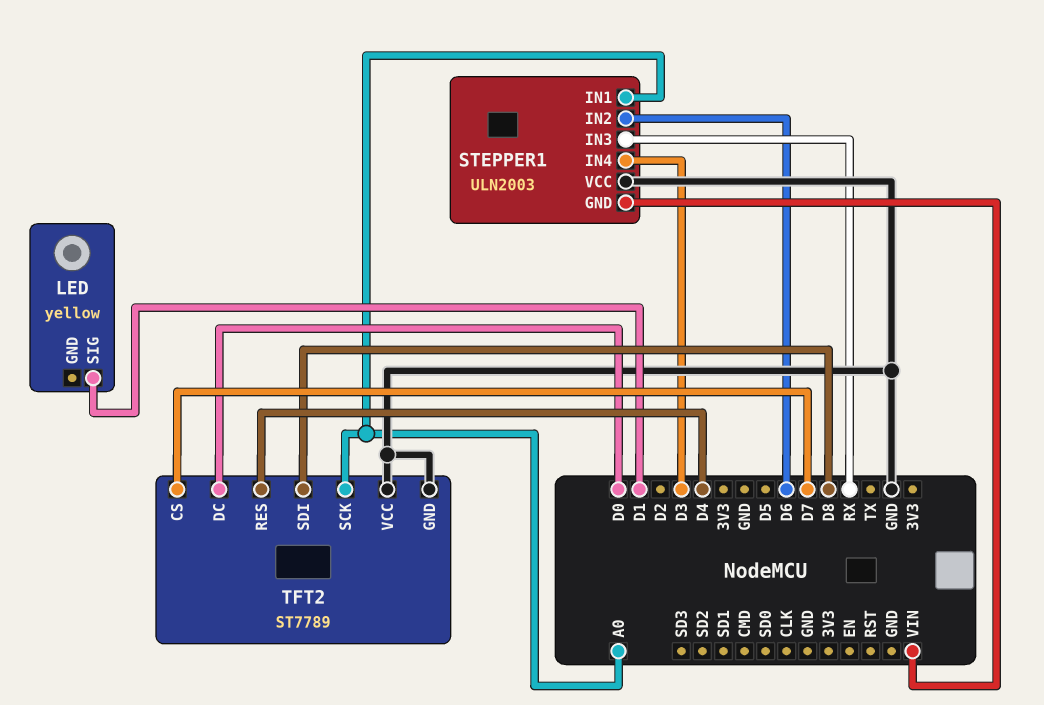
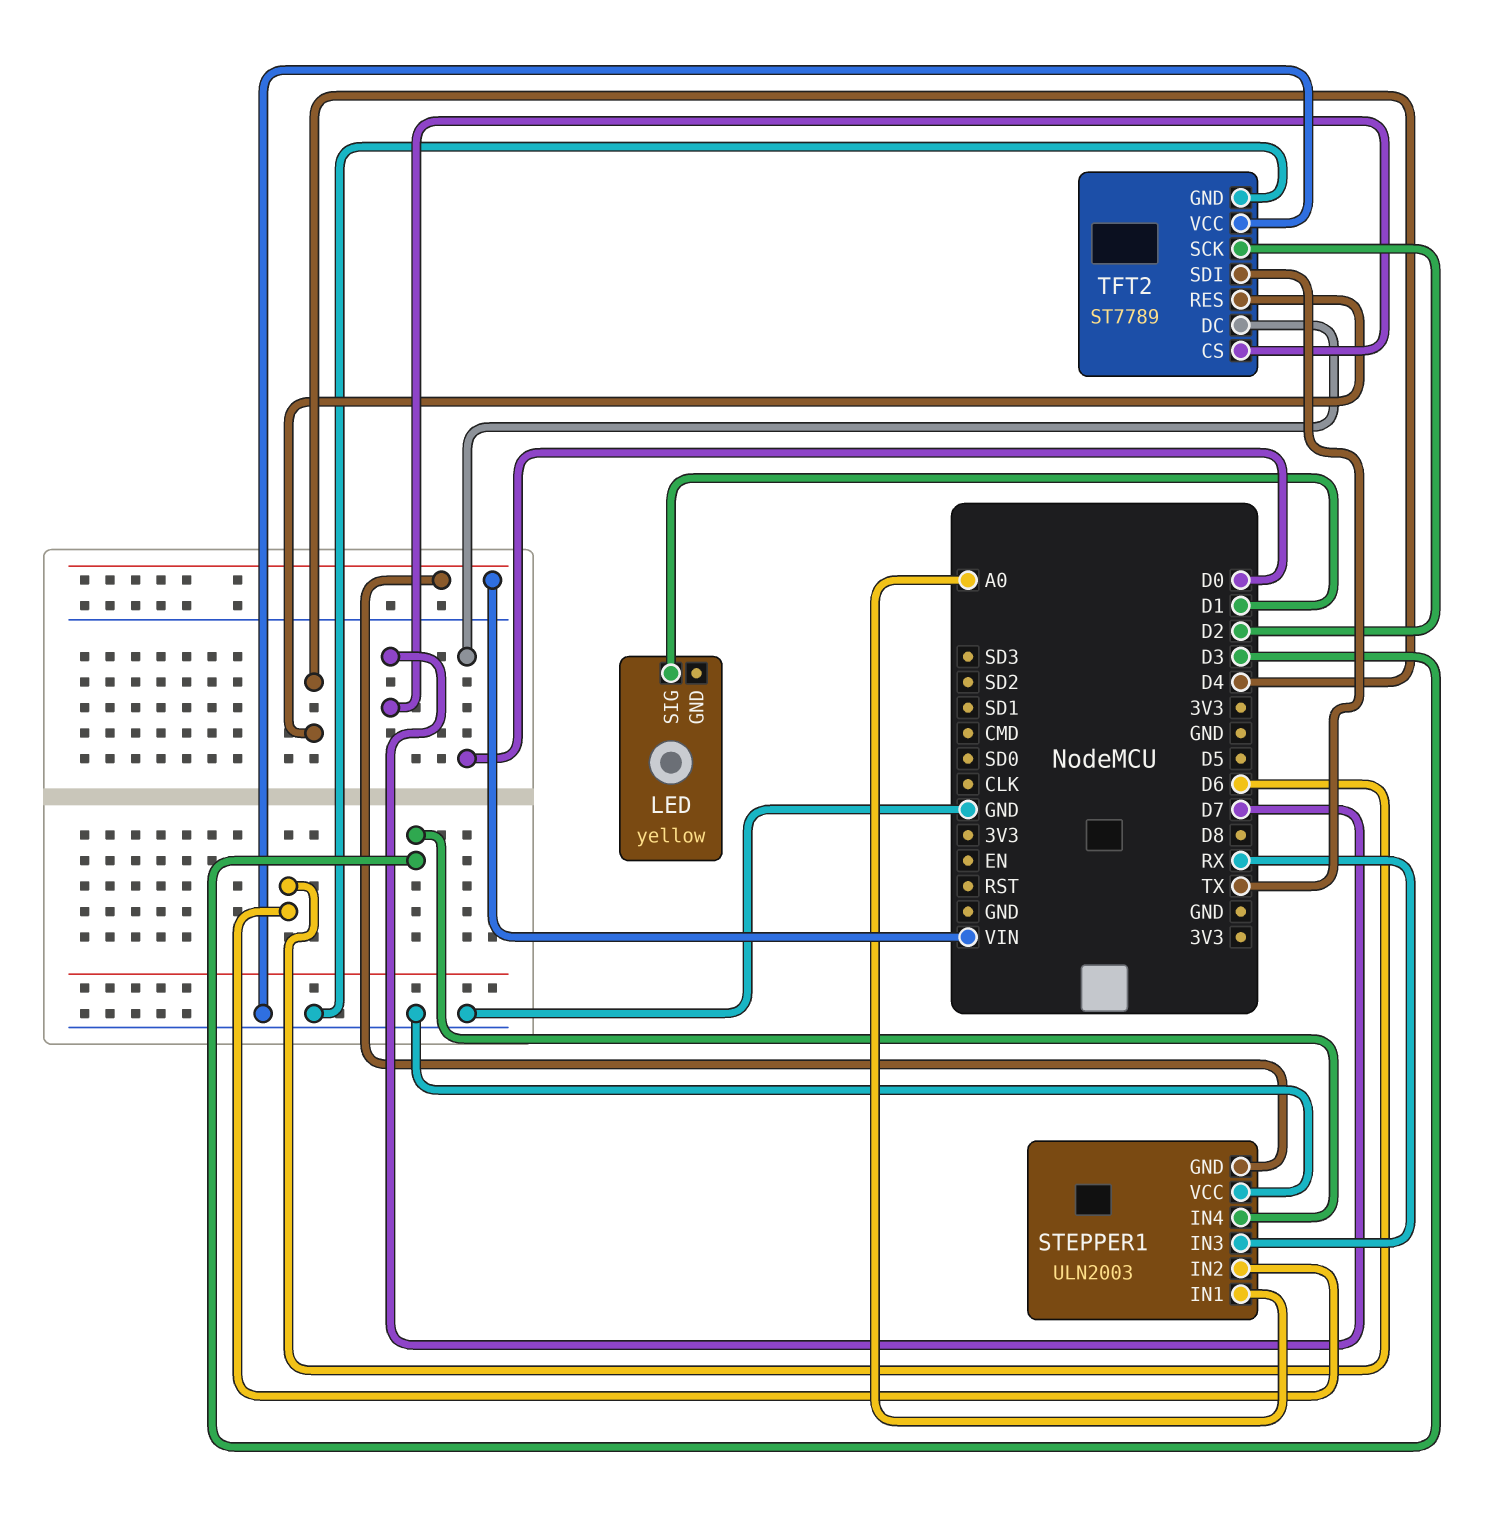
TFT2 pin SCK: A0 -> D2
TFT2 pin SDI: D8 -> TX

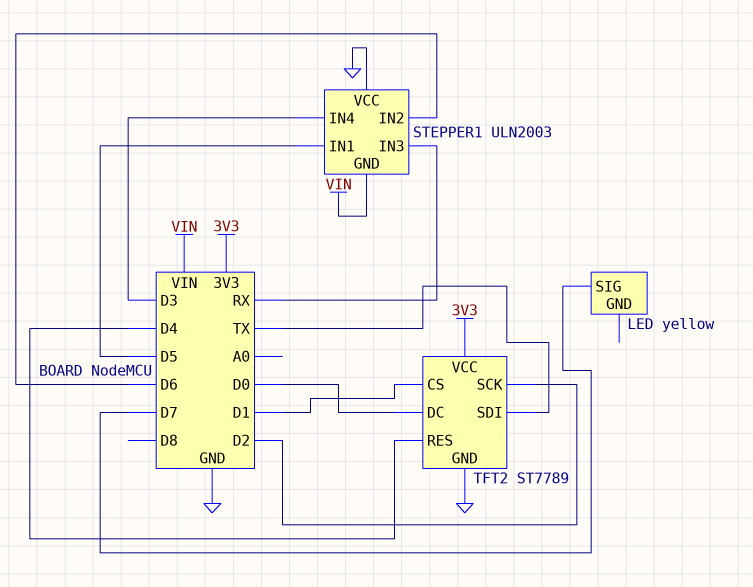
LED pin SIG: D1 -> D7
STEPPER1 pin IN1: A0 -> D5
TFT2 pin CS: D7 -> D1
TFT2 pin VCC: GND -> 3V3

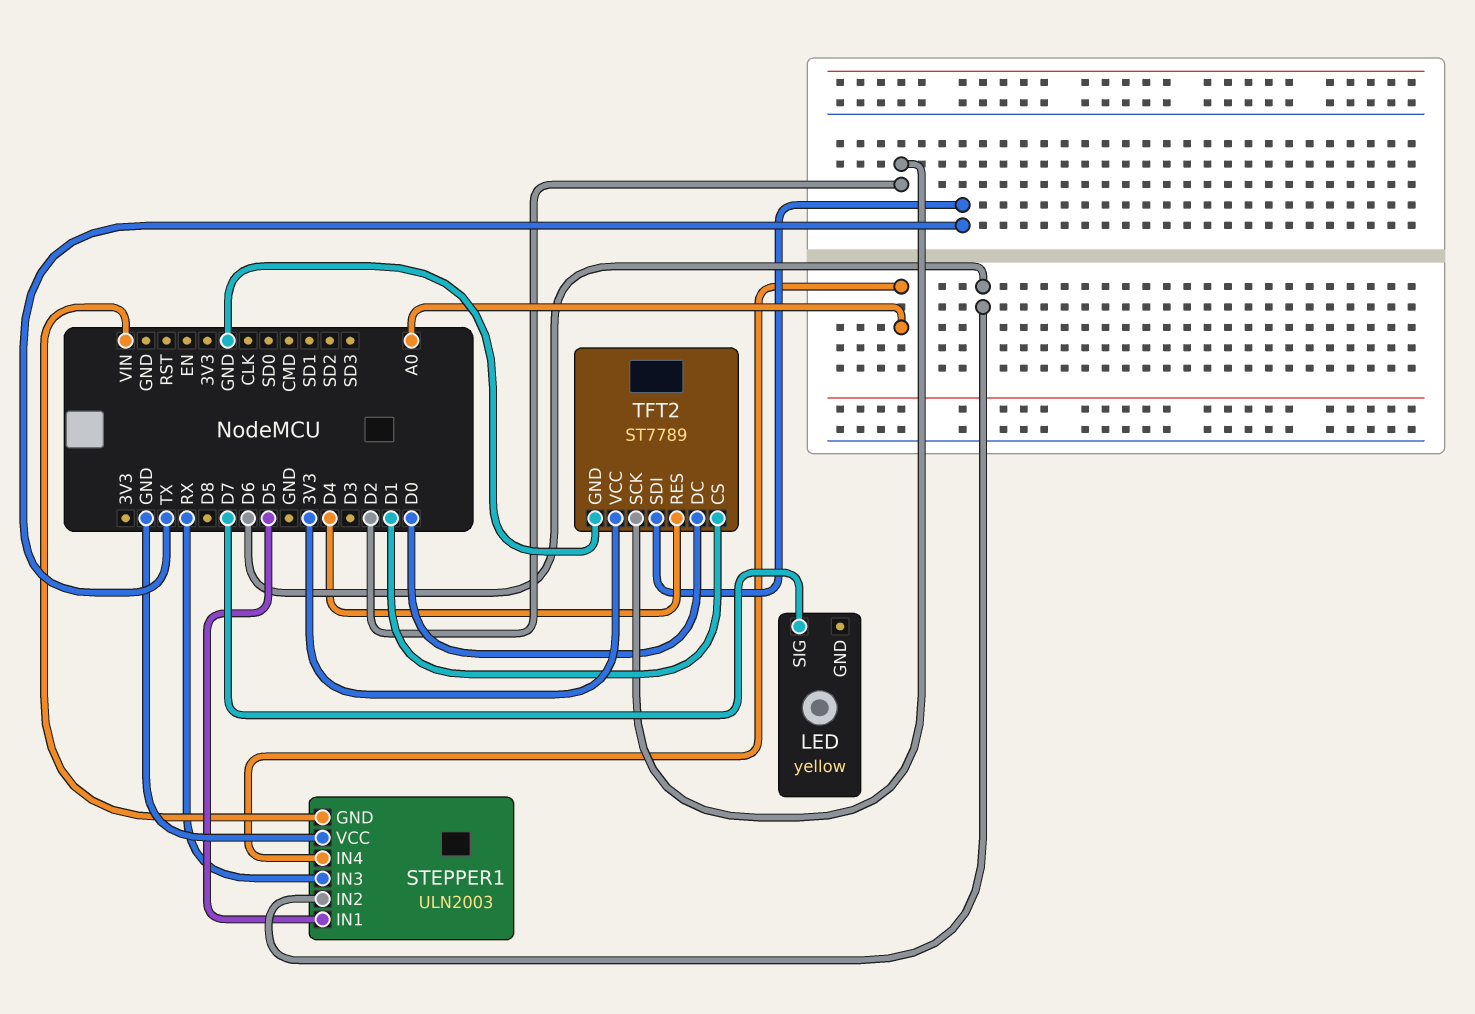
STEPPER1 pin IN4: D3 -> A0

